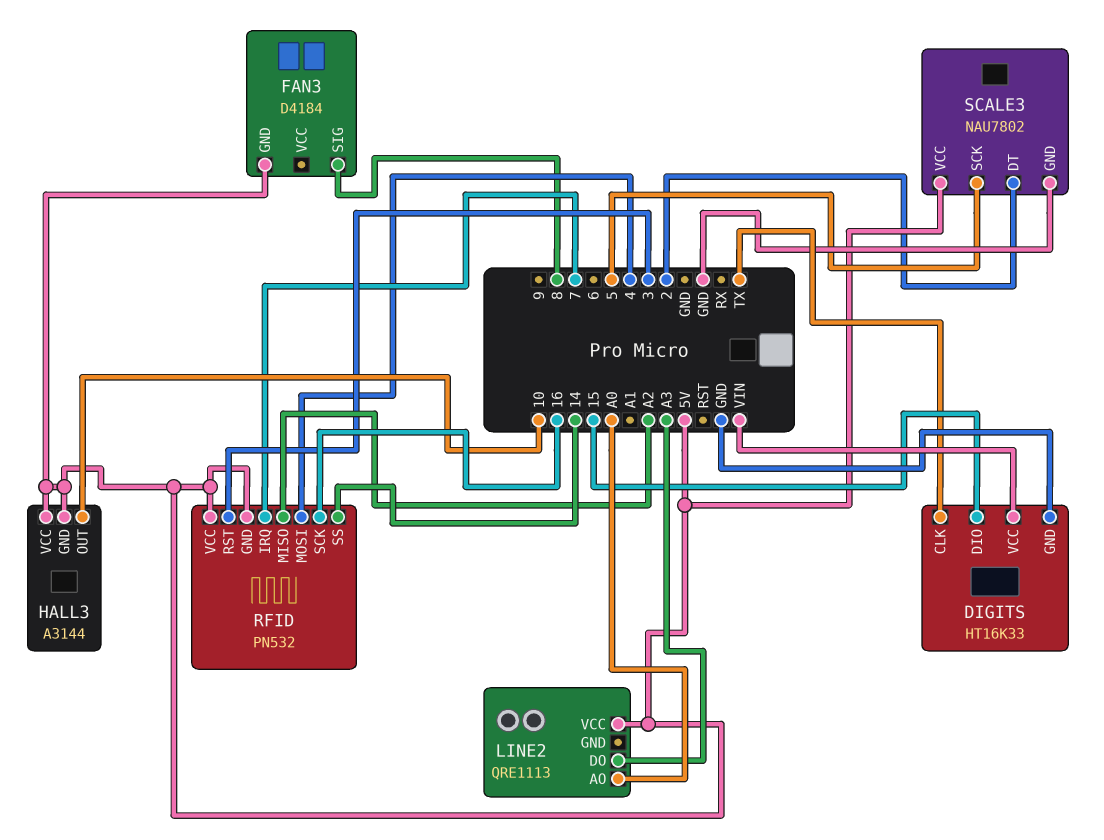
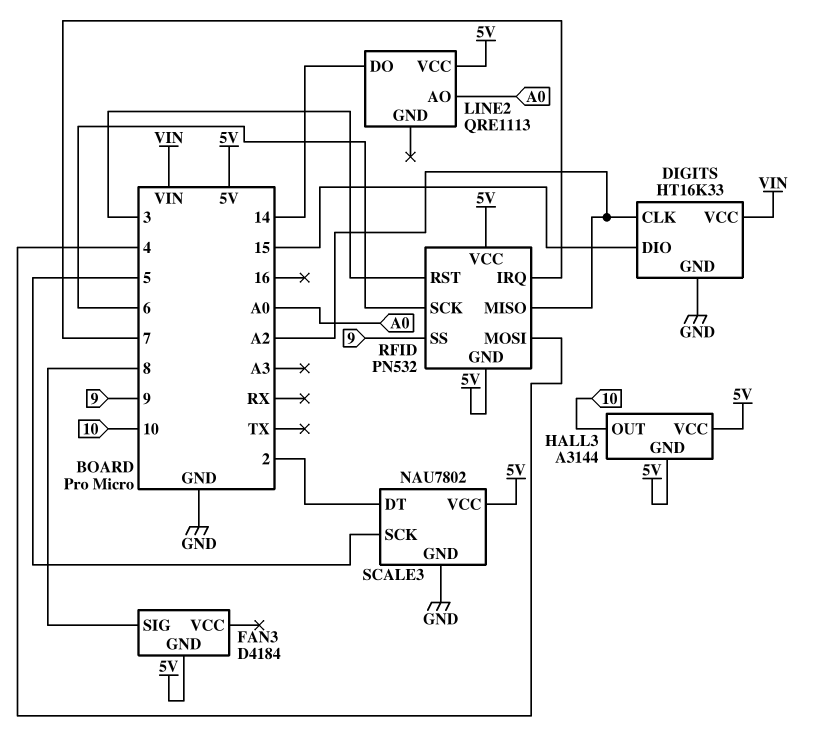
DIGITS pin CLK: TX -> A2
LINE2 pin DO: A3 -> 14
RFID pin SCK: 16 -> 6
RFID pin SS: 14 -> 9

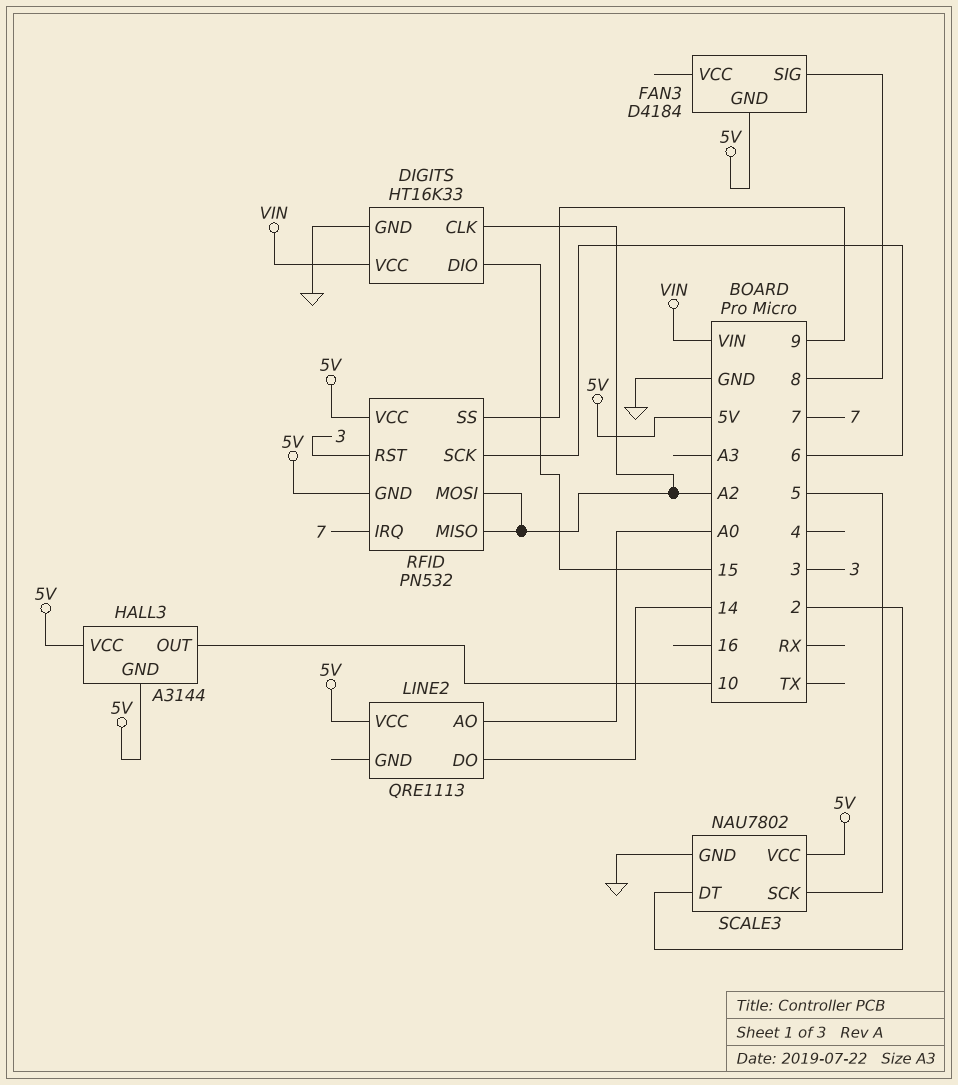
RFID pin MOSI: 4 -> A2

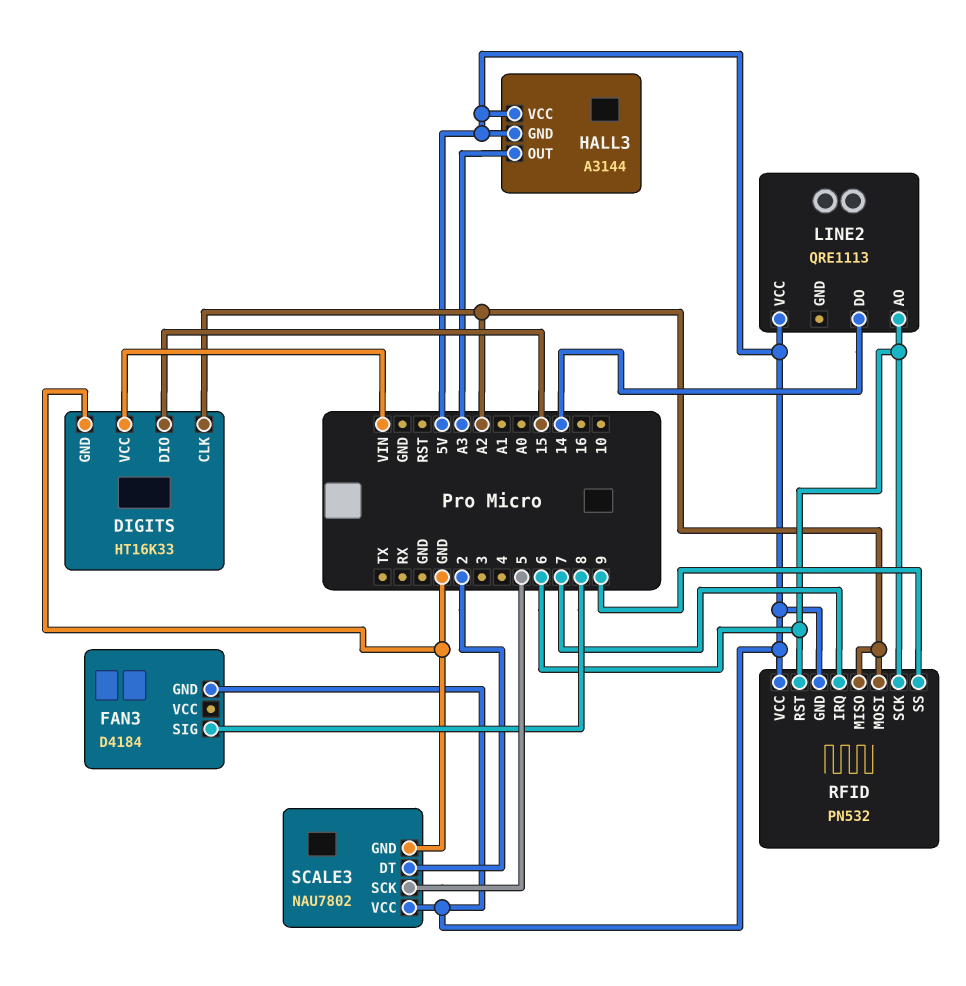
HALL3 pin OUT: 10 -> A3
LINE2 pin AO: A0 -> 6
RFID pin RST: 3 -> 6

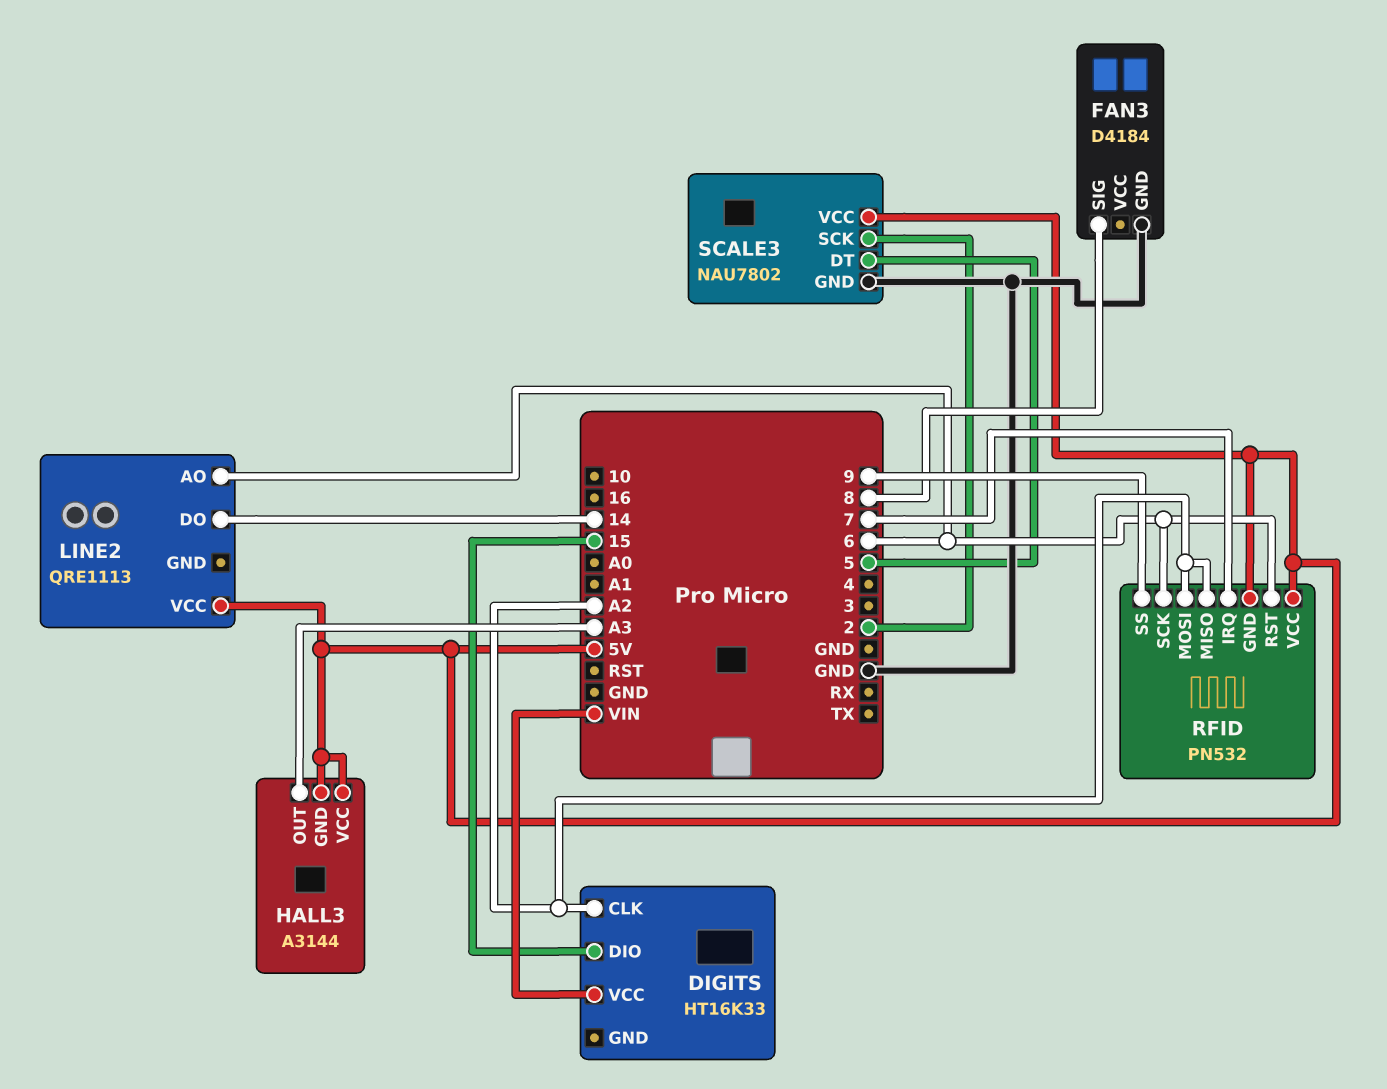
DIGITS pin GND: GND -> none
FAN3 pin GND: 5V -> GND
SCALE3 pin DT: 2 -> 5
SCALE3 pin SCK: 5 -> 2

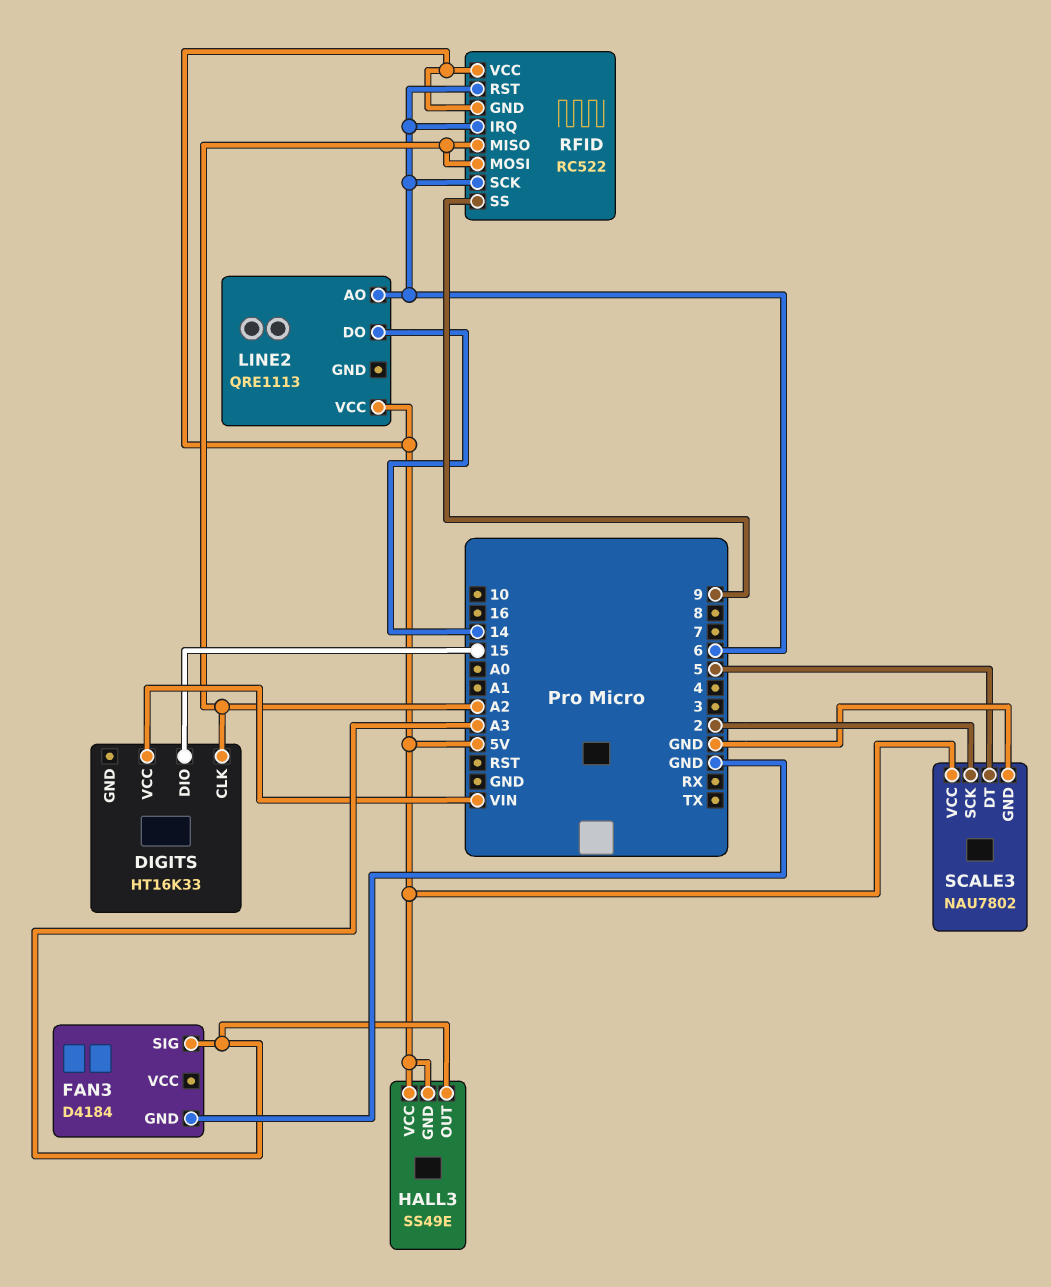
FAN3 pin SIG: 8 -> A3
HALL3: A3144 -> SS49E
RFID: PN532 -> RC522
RFID pin IRQ: 7 -> 6

